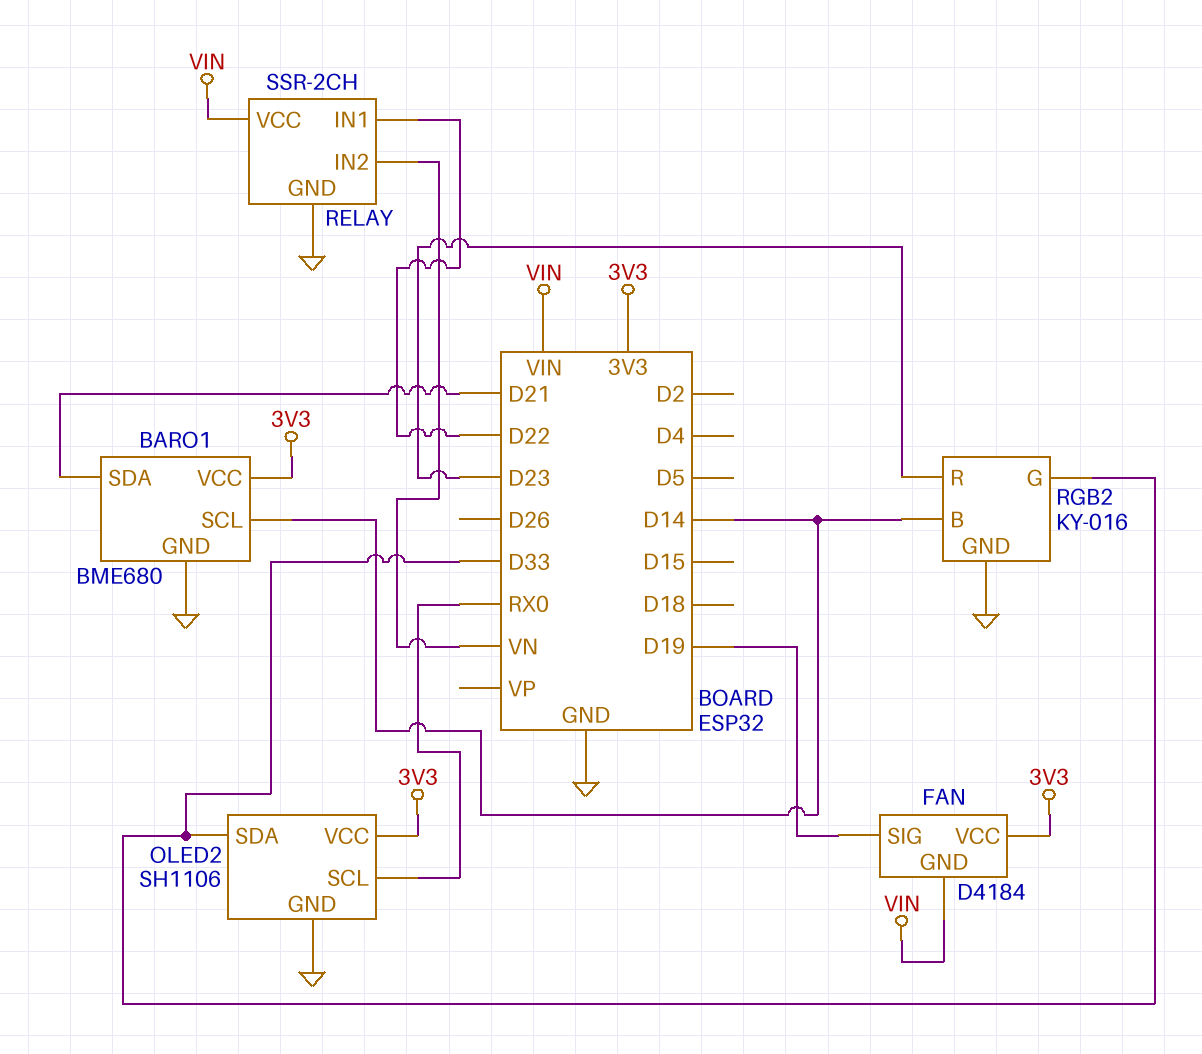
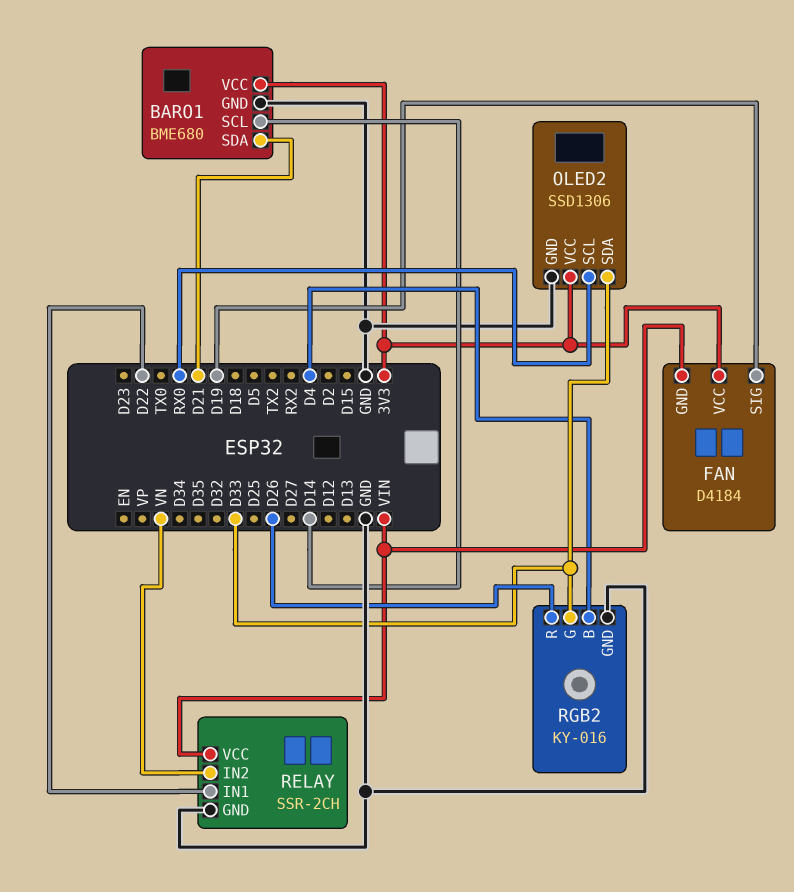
OLED2: SH1106 -> SSD1306
RGB2 pin B: D14 -> D4
RGB2 pin R: D23 -> D26

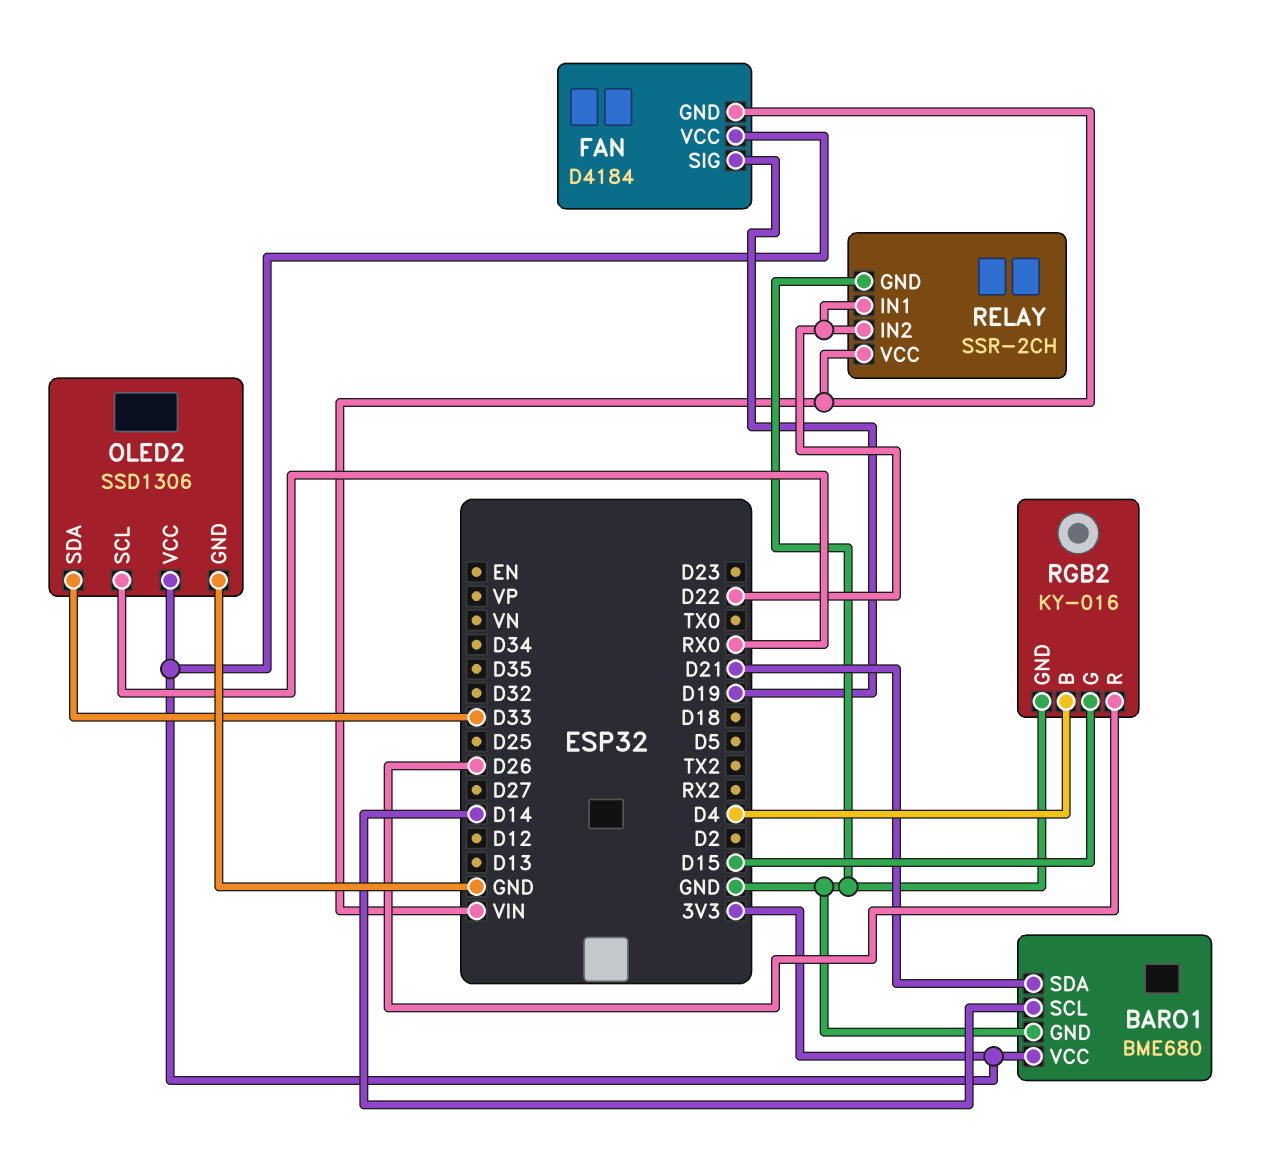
RELAY pin IN2: VN -> D22
RGB2 pin G: D33 -> D15

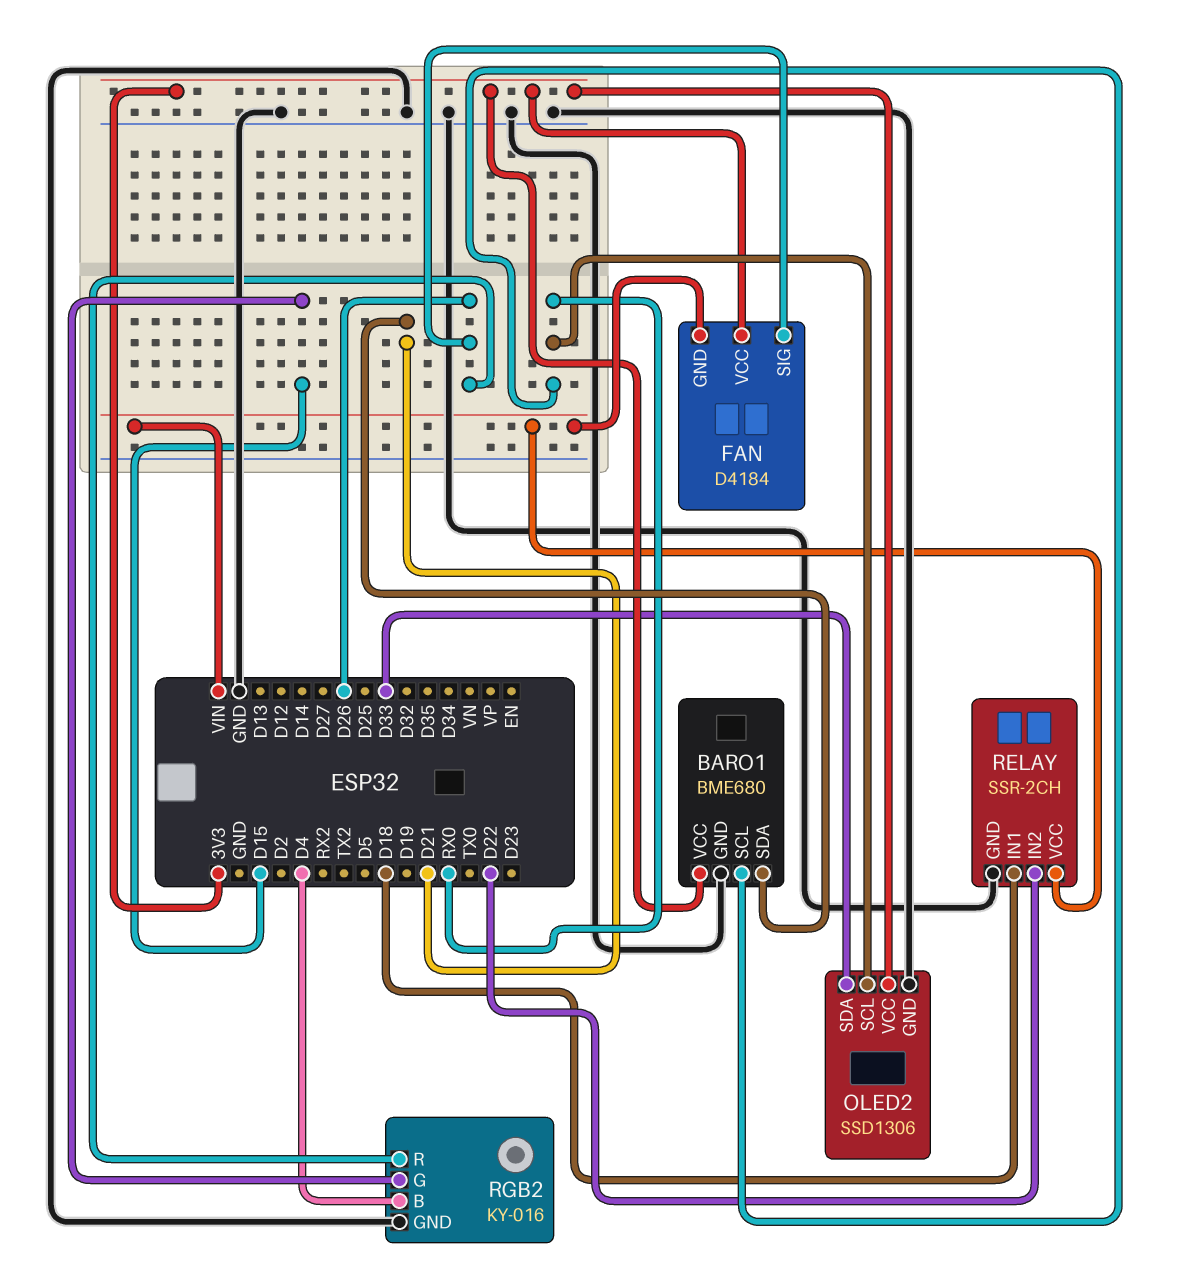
BARO1 pin SCL: D14 -> RX0
FAN pin SIG: D19 -> D26
RELAY pin IN1: D22 -> D18

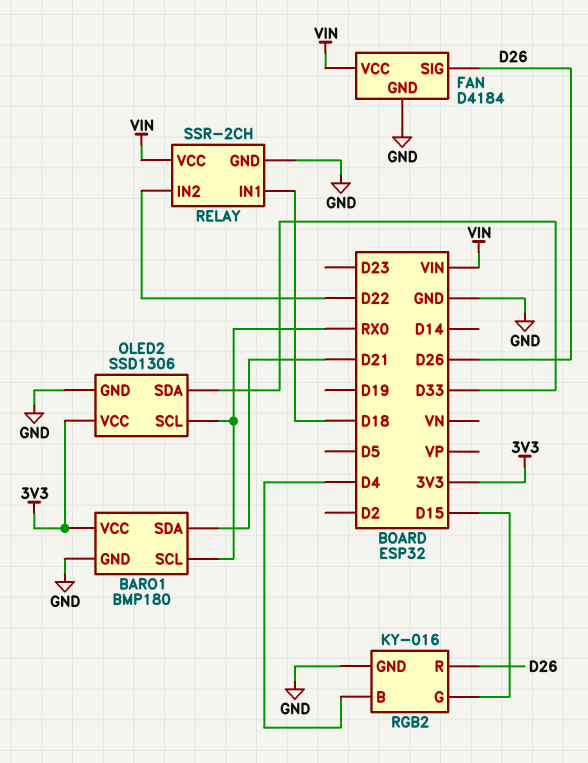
BARO1: BME680 -> BMP180
FAN pin GND: VIN -> GND
FAN pin VCC: 3V3 -> VIN

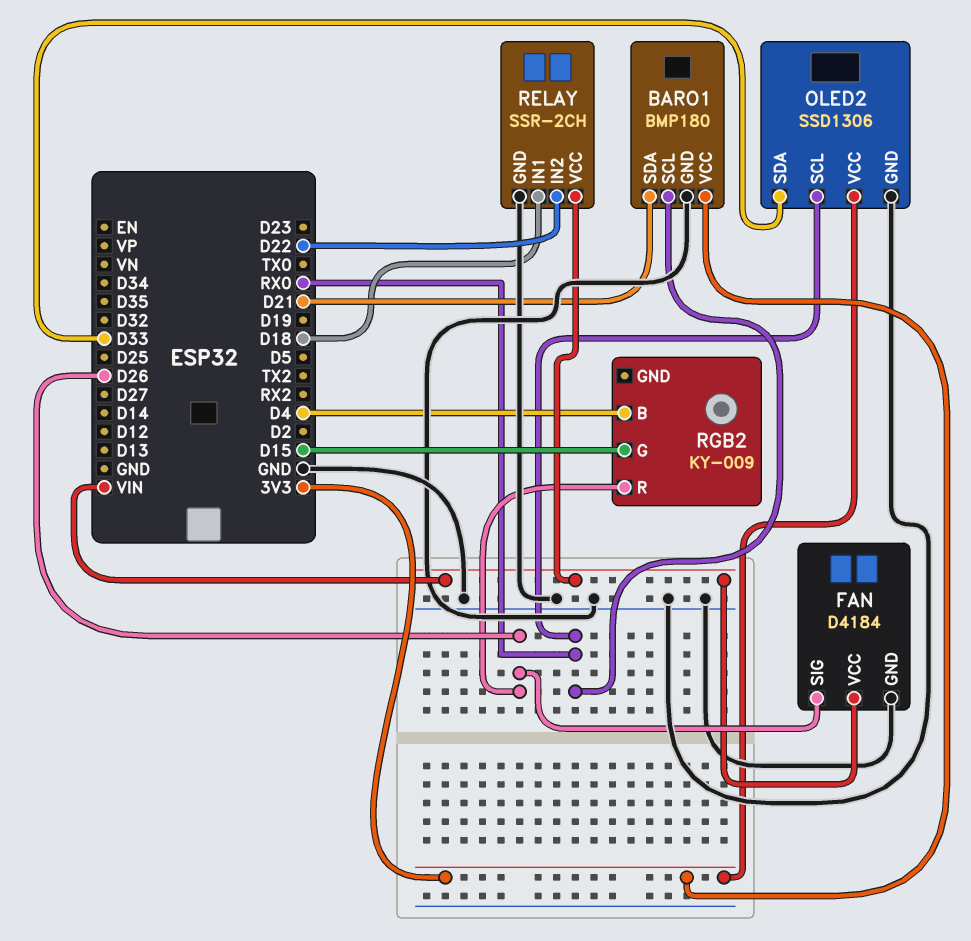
RGB2: KY-016 -> KY-009
RGB2 pin GND: GND -> none

